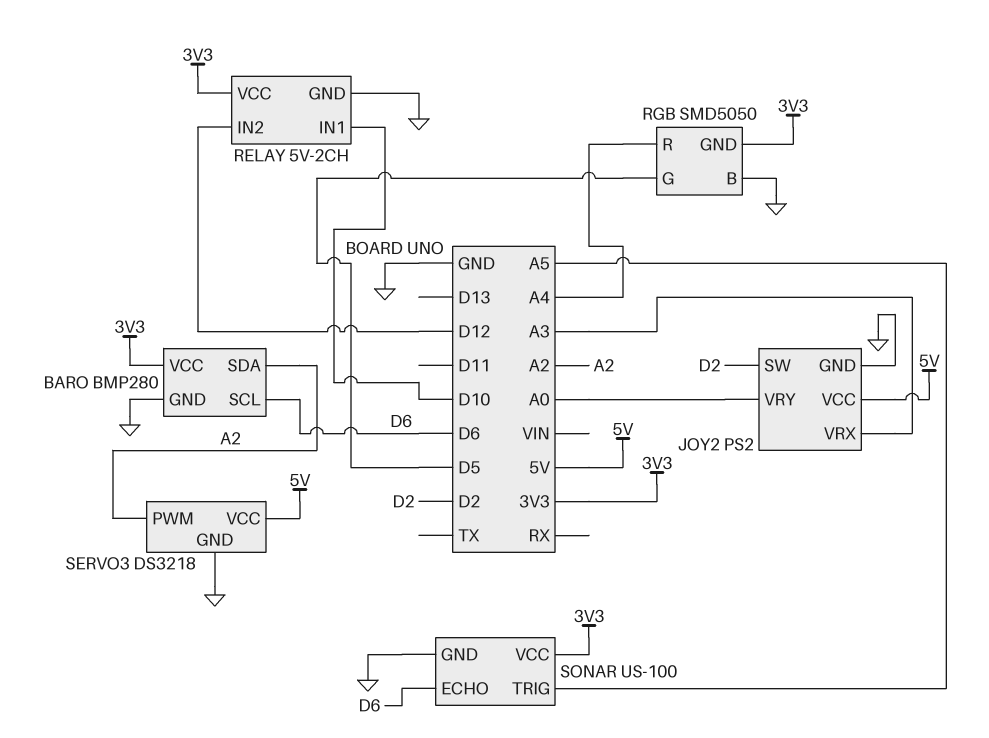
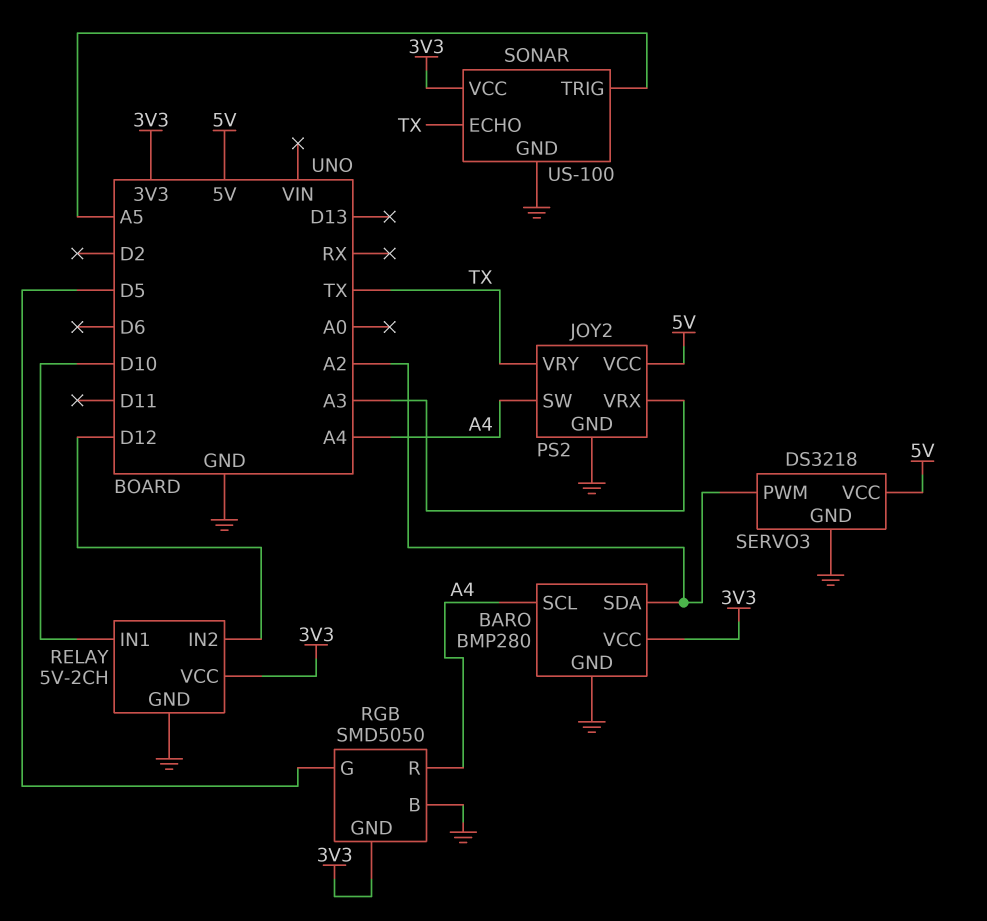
BARO pin SCL: D6 -> A4
JOY2 pin SW: D2 -> A4
JOY2 pin VRY: A0 -> TX
SONAR pin ECHO: D6 -> TX

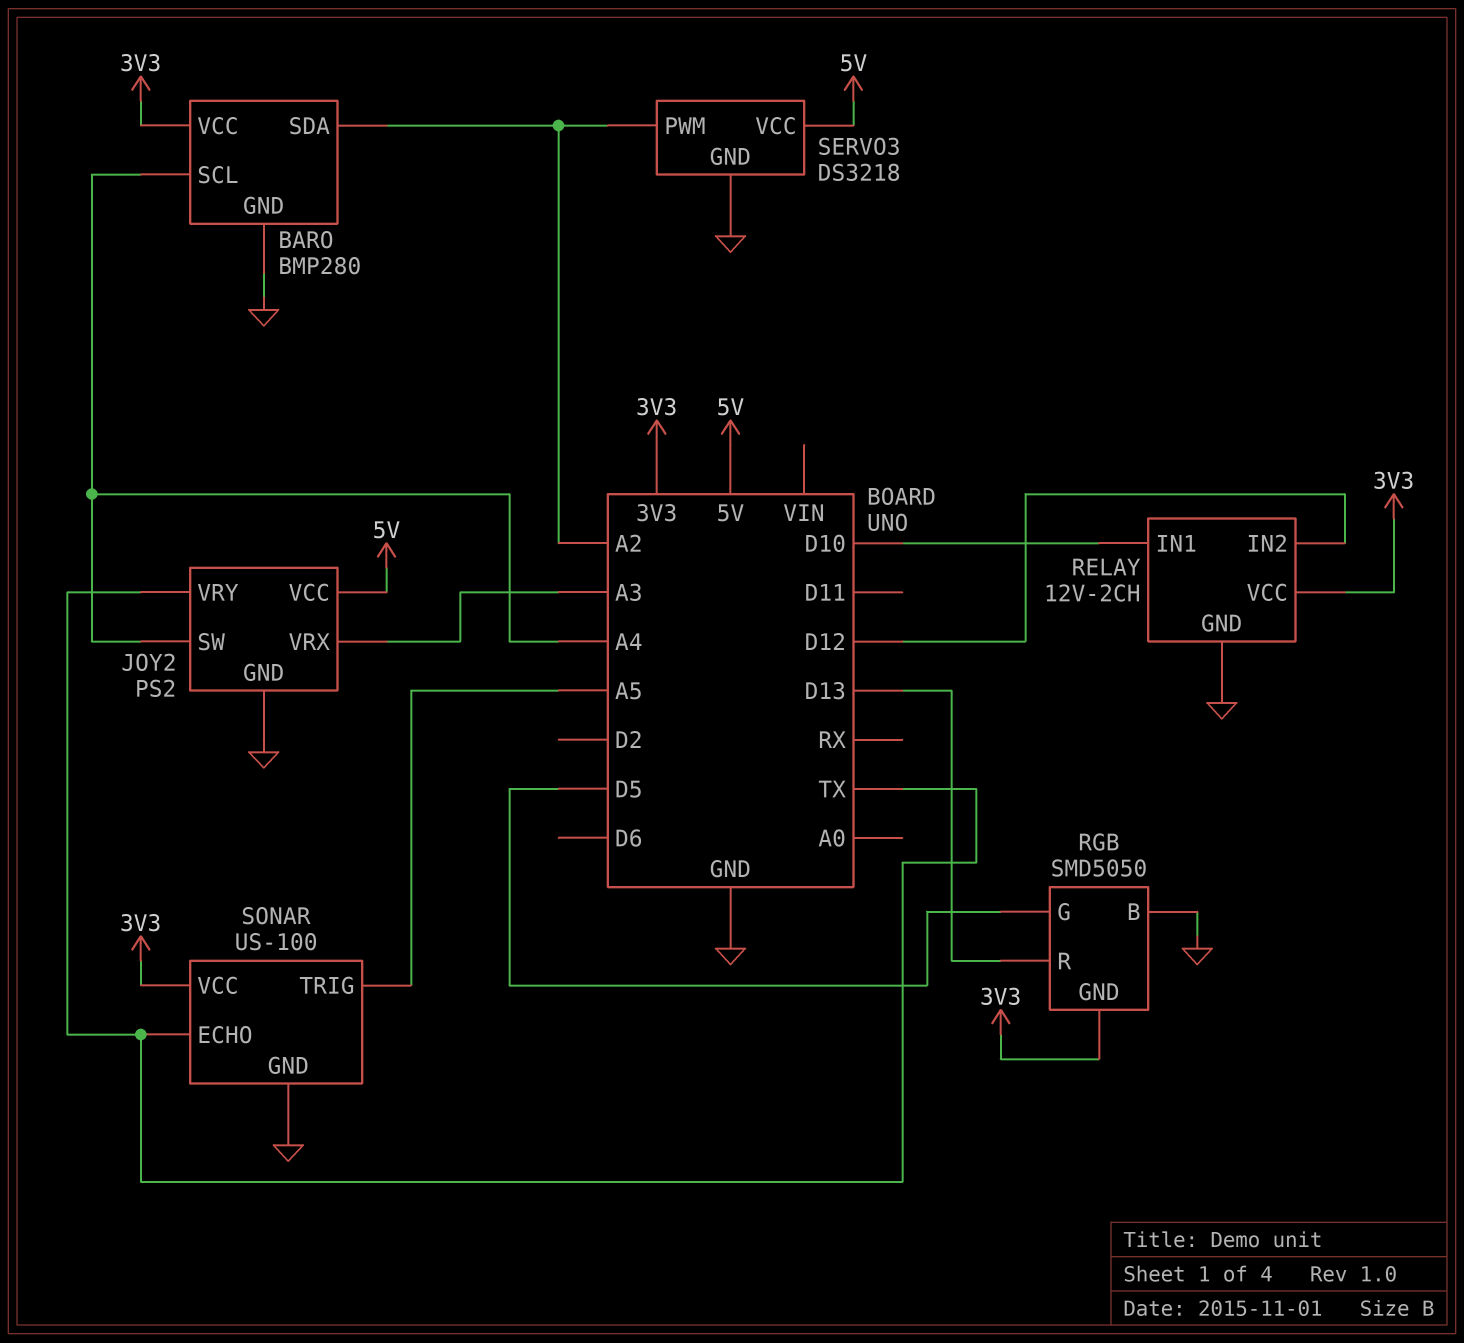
RELAY: 5V-2CH -> 12V-2CH
RGB pin R: A4 -> D13

